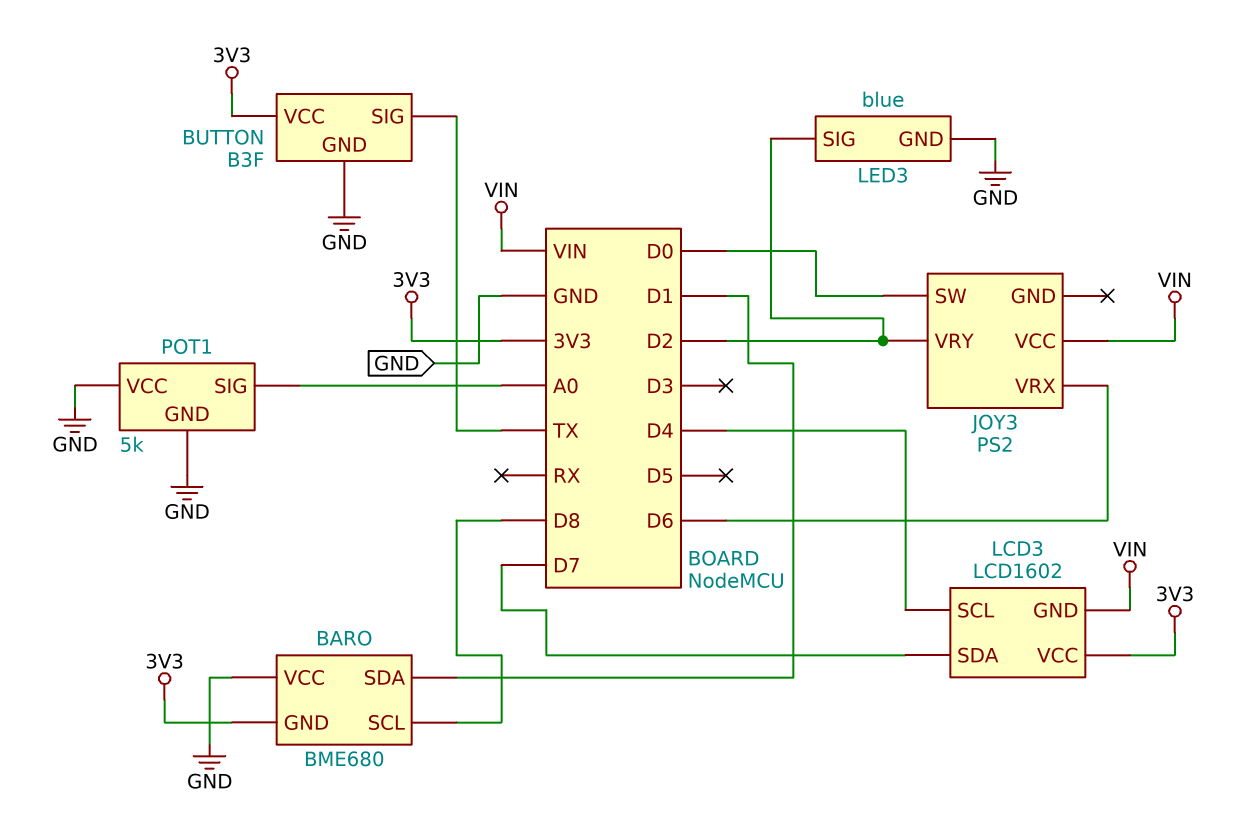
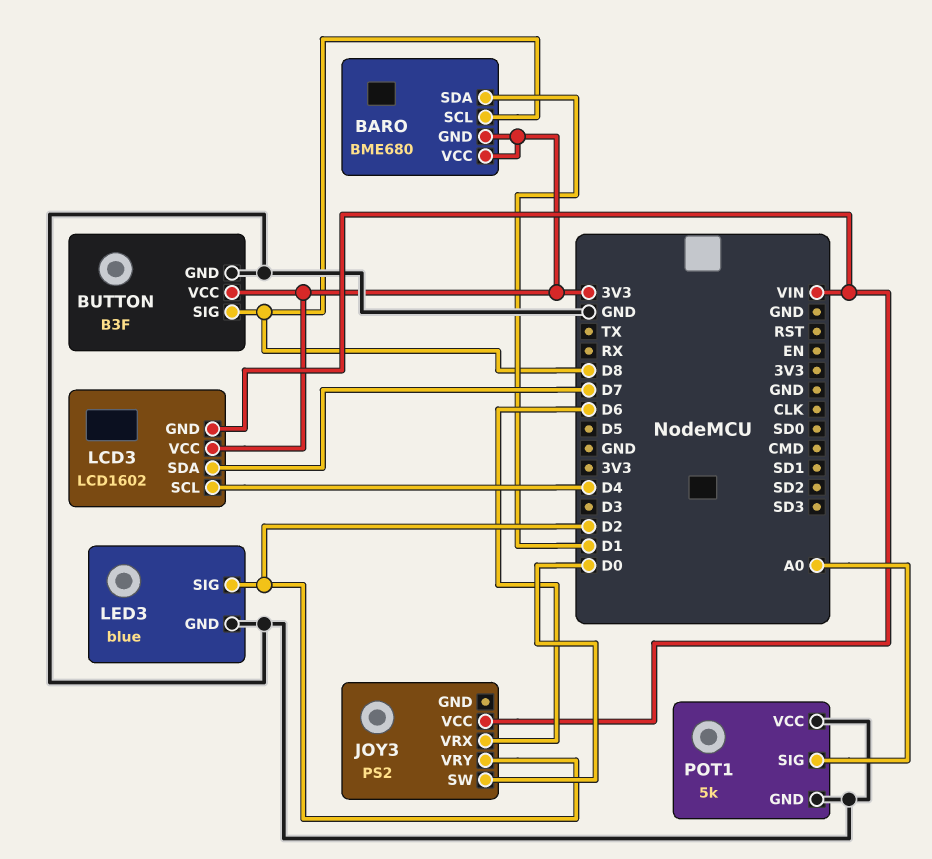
BARO pin VCC: GND -> 3V3
BUTTON pin SIG: TX -> D8

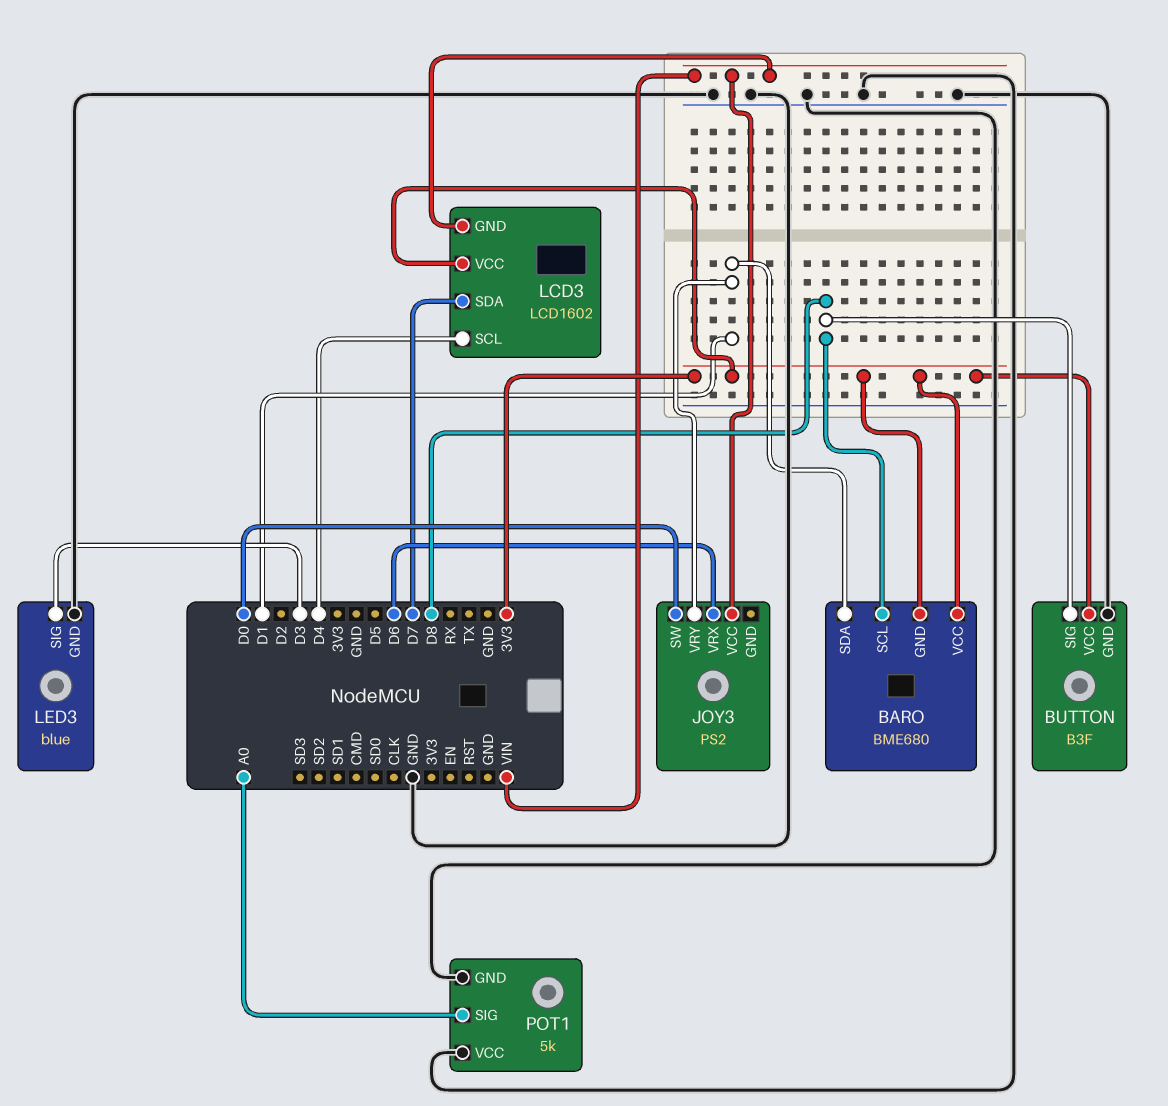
JOY3 pin VRY: D2 -> D1
LED3 pin SIG: D2 -> D3

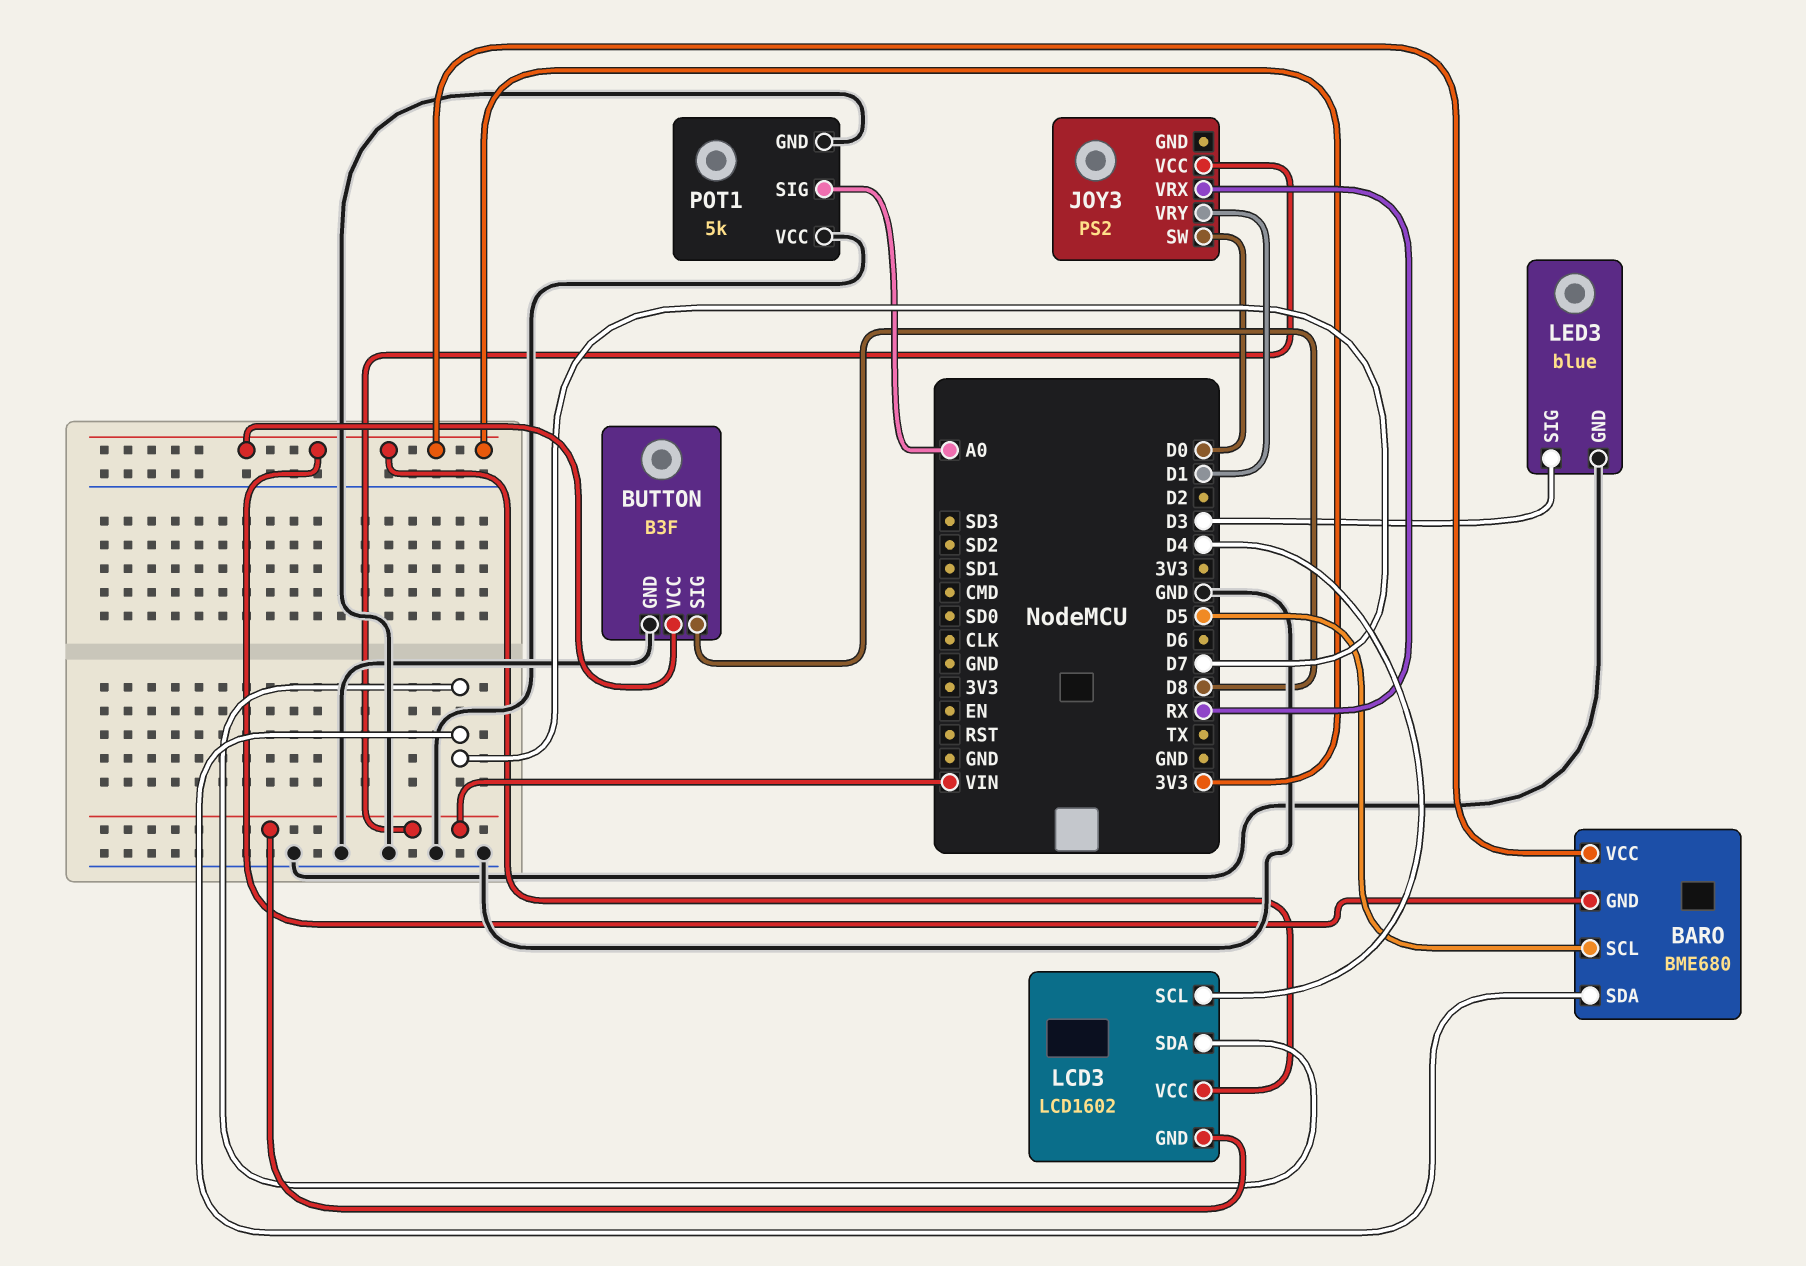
BARO pin SCL: D8 -> D5
BARO pin SDA: D1 -> D7
JOY3 pin VRX: D6 -> RX

